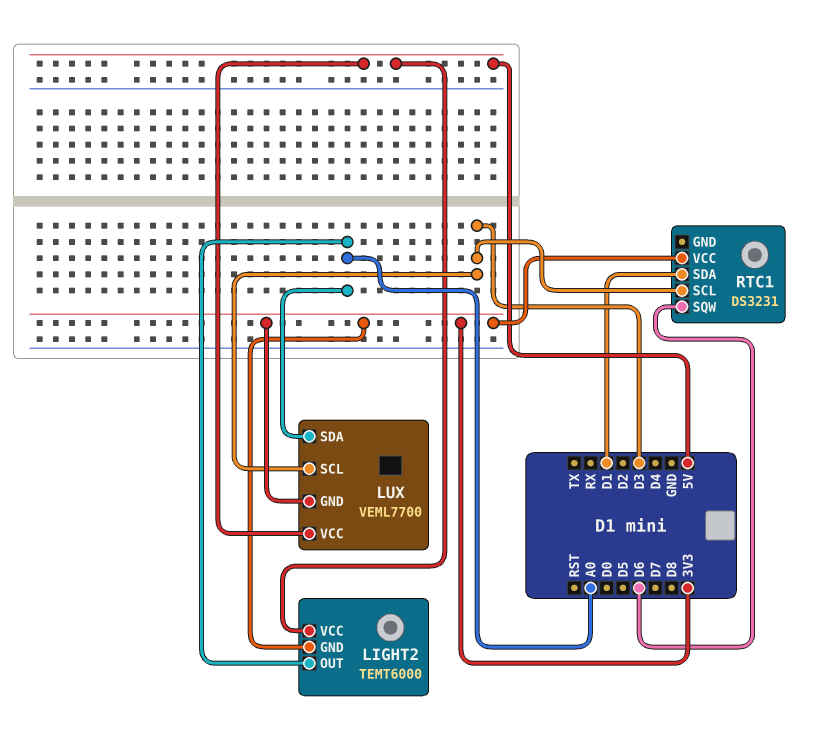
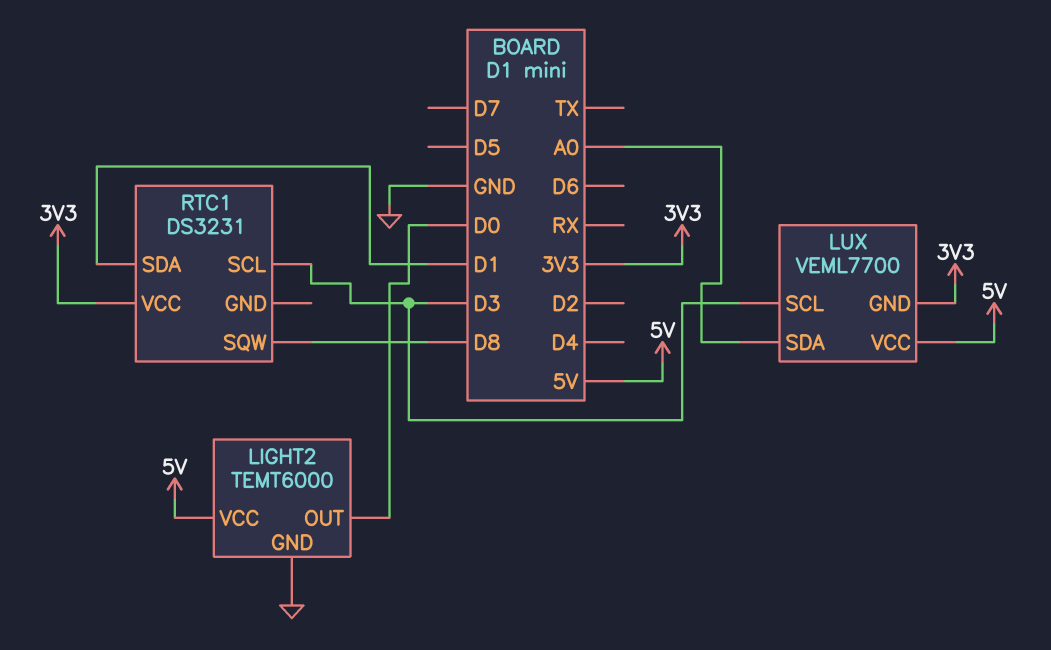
LIGHT2 pin GND: 3V3 -> GND
LIGHT2 pin OUT: A0 -> D0
RTC1 pin SQW: D6 -> D8

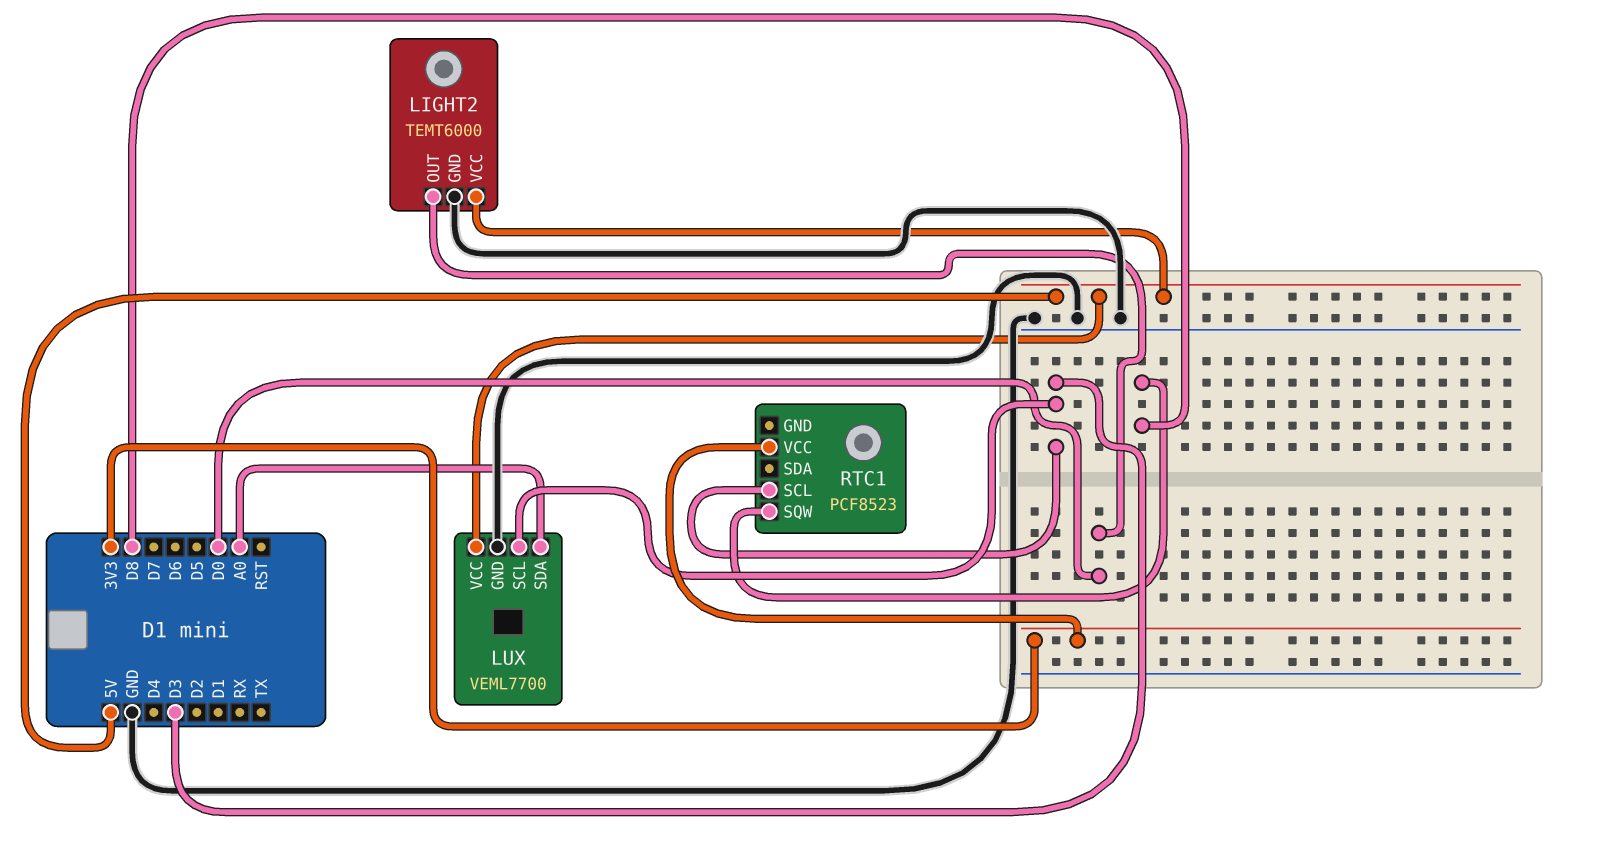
LUX pin GND: 3V3 -> GND
RTC1: DS3231 -> PCF8523
RTC1 pin SDA: D1 -> none

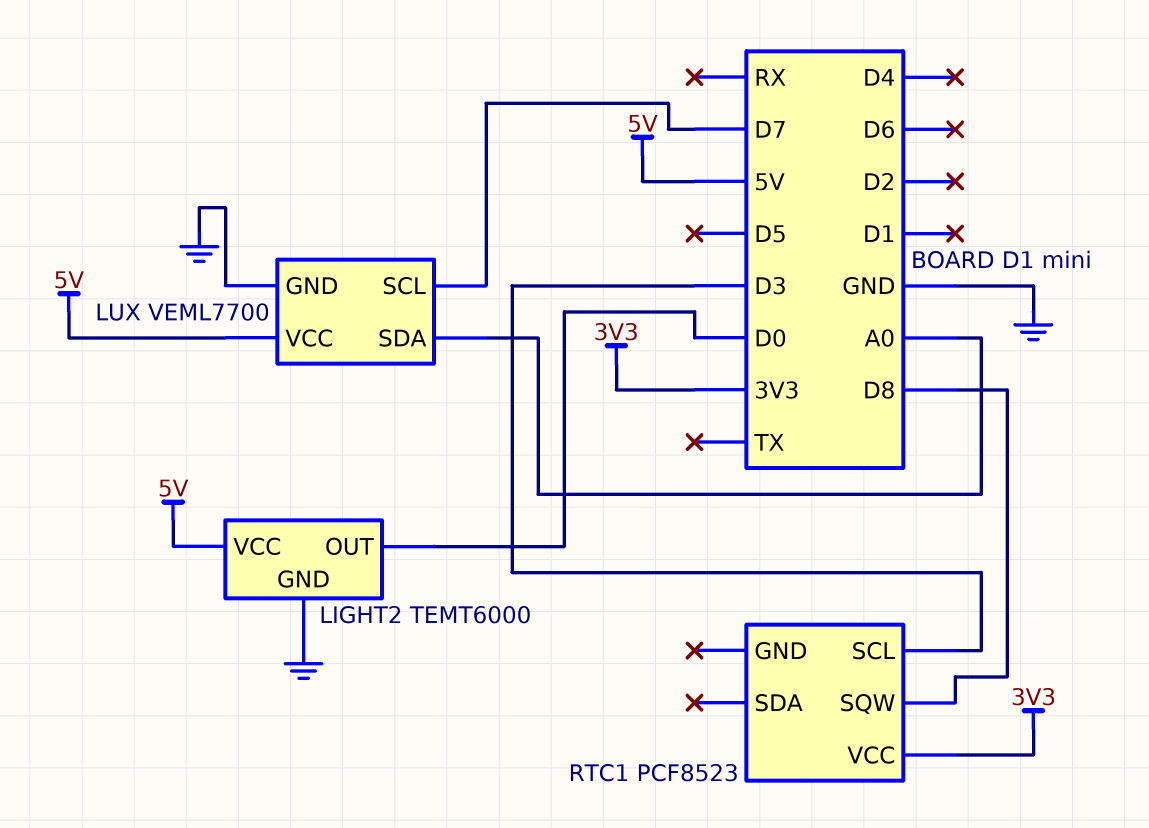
LUX pin SCL: D3 -> D7

